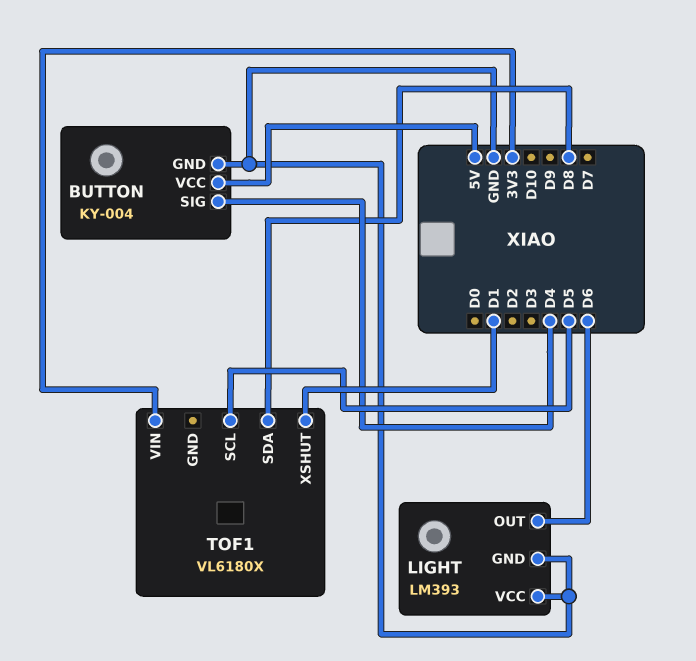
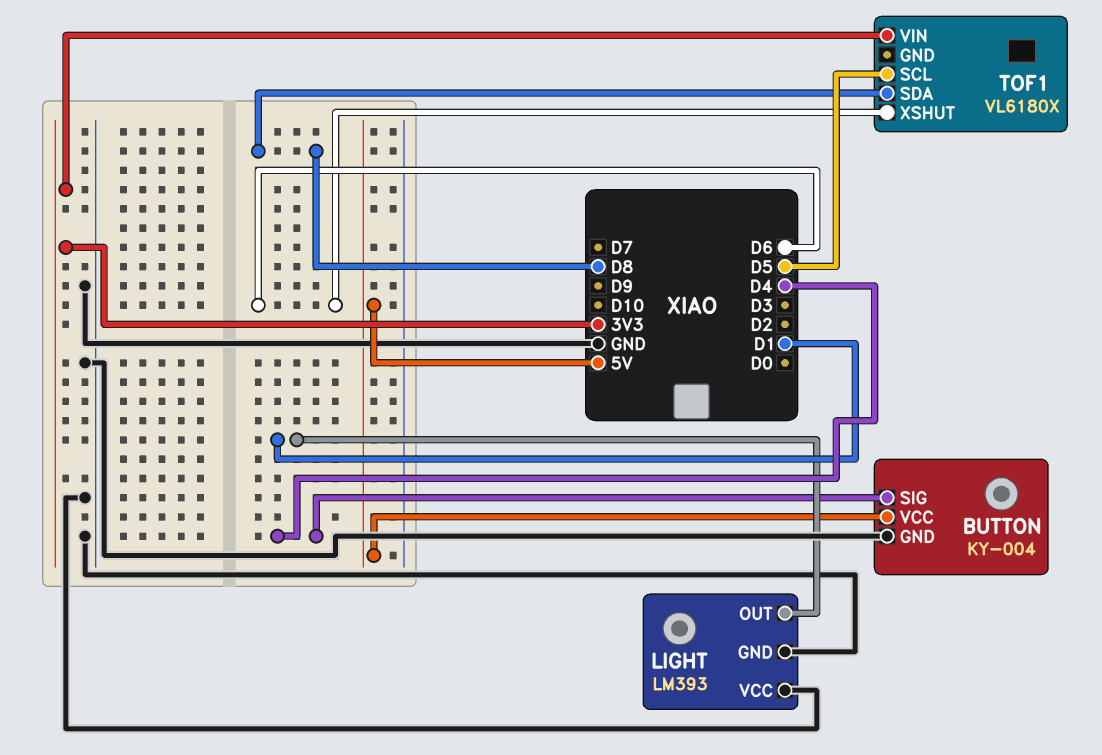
LIGHT pin OUT: D6 -> D1
TOF1 pin XSHUT: D1 -> D6

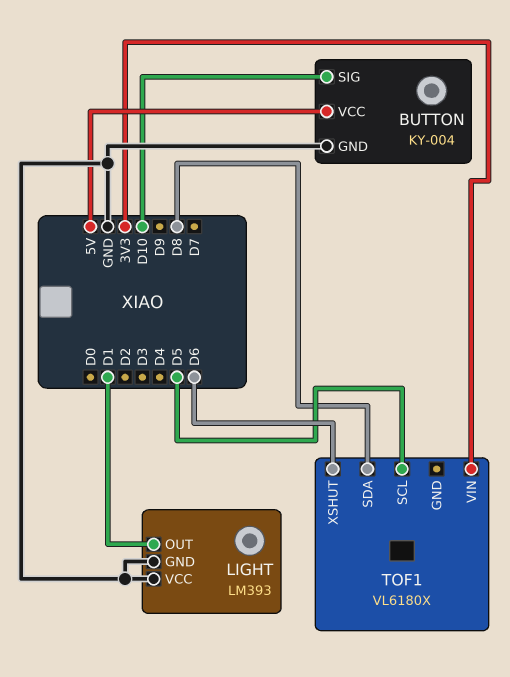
BUTTON pin SIG: D4 -> D10

